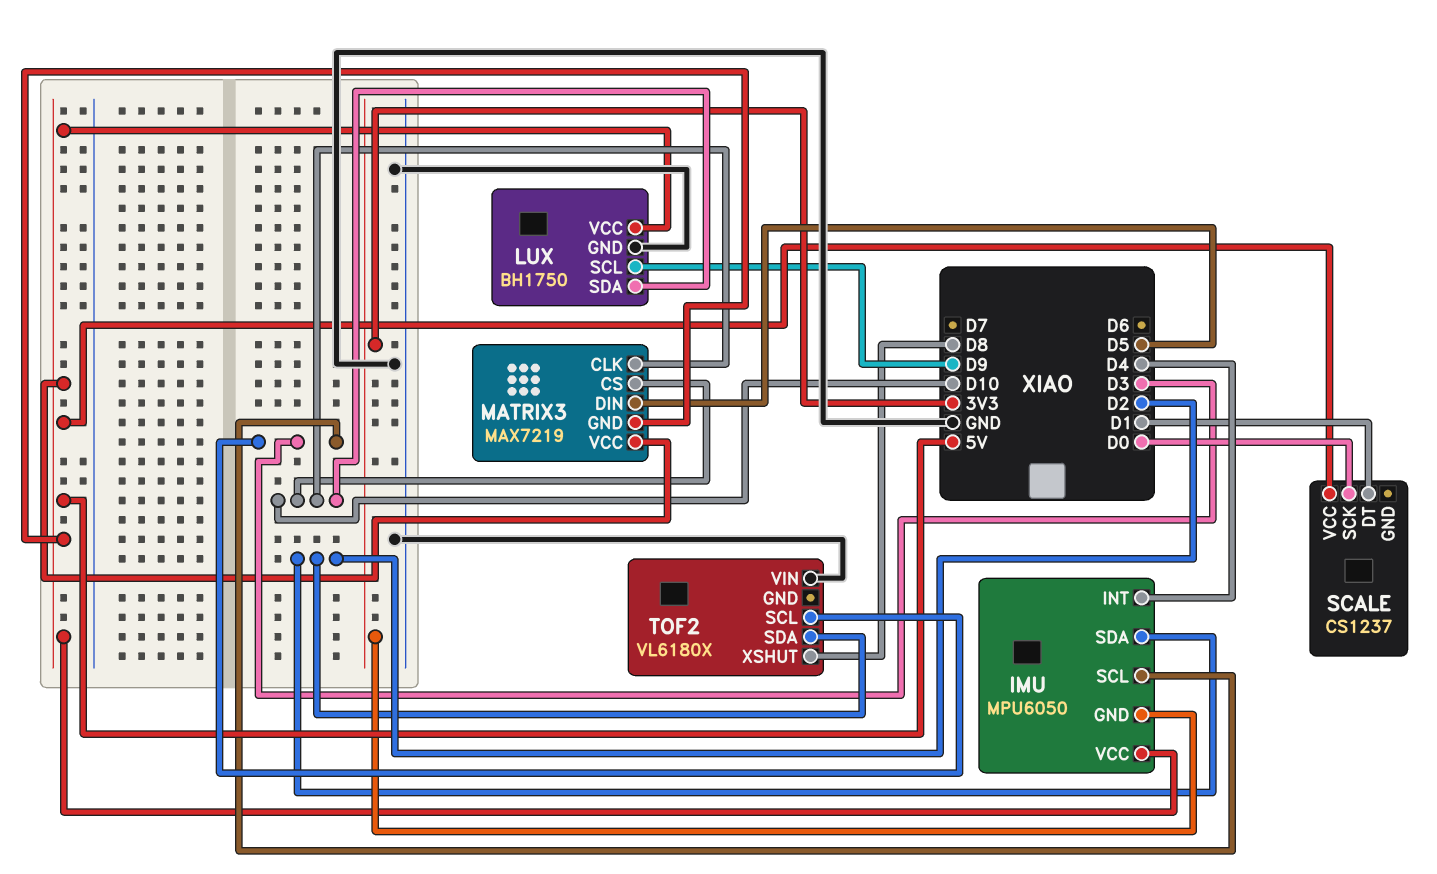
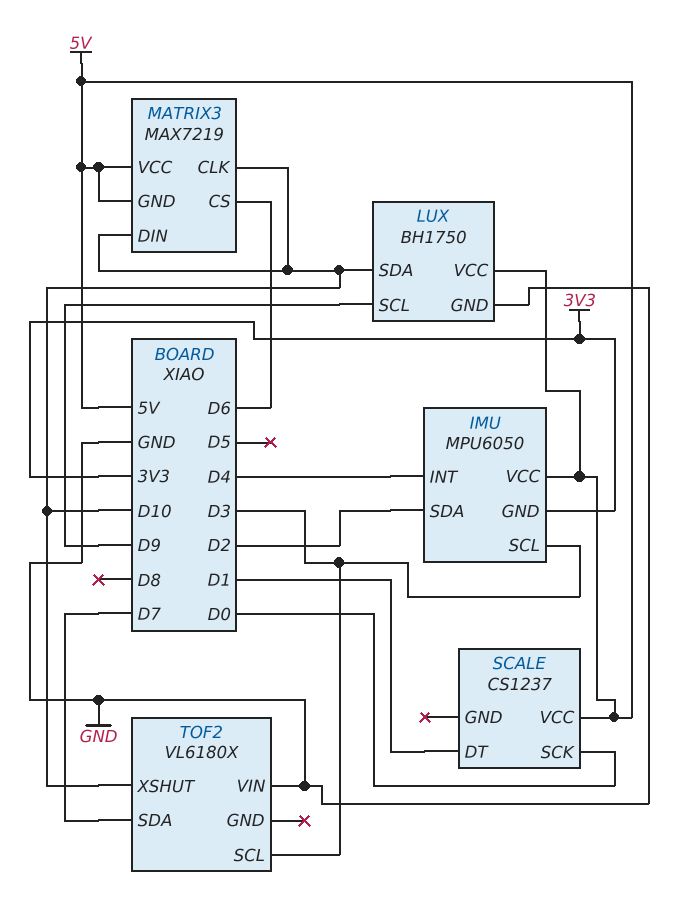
MATRIX3 pin CS: D10 -> D6
MATRIX3 pin DIN: D5 -> D10
TOF2 pin SDA: D2 -> D7
TOF2 pin XSHUT: D8 -> D10

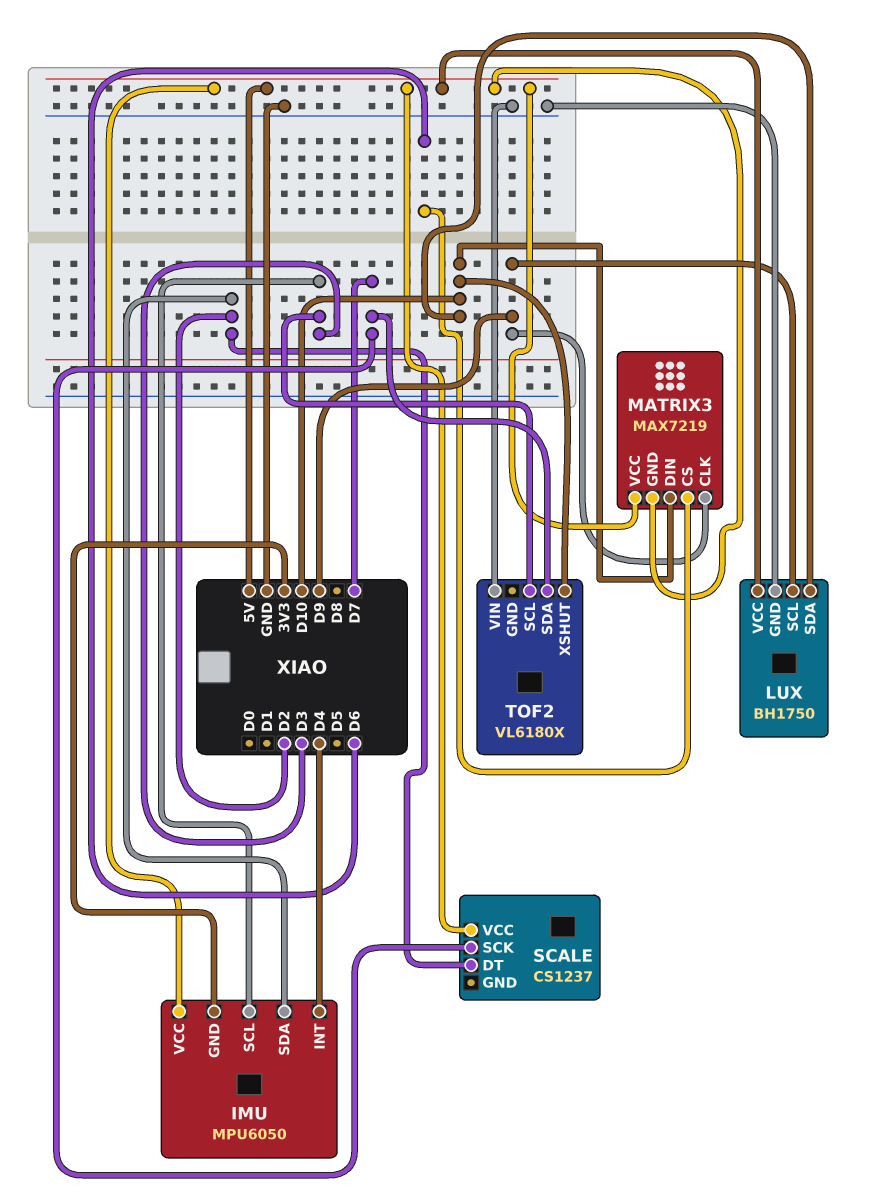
MATRIX3 pin CLK: D10 -> D9
SCALE pin DT: D1 -> D2
SCALE pin SCK: D0 -> D7

